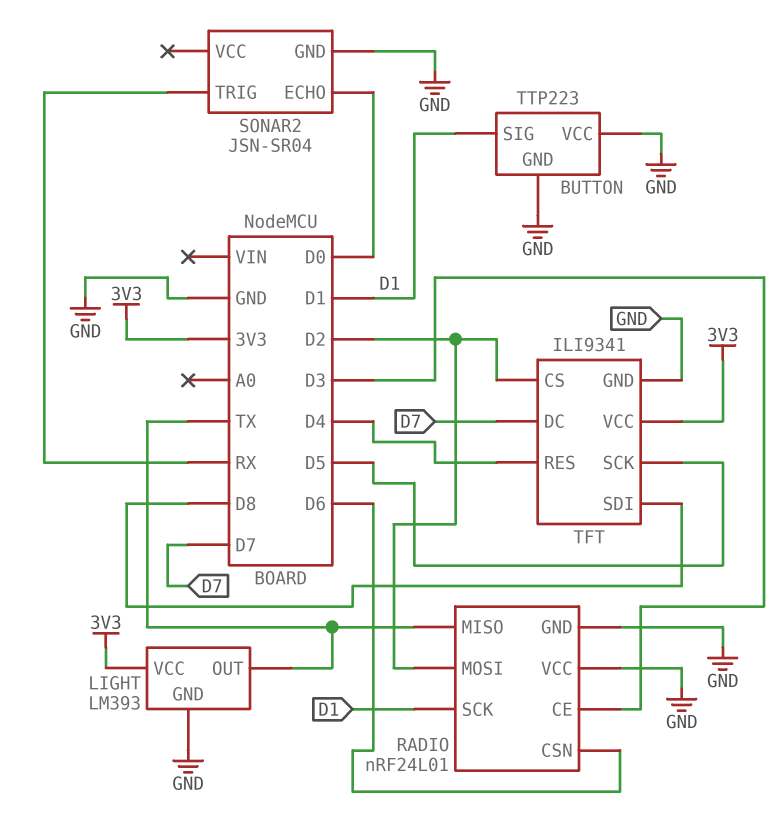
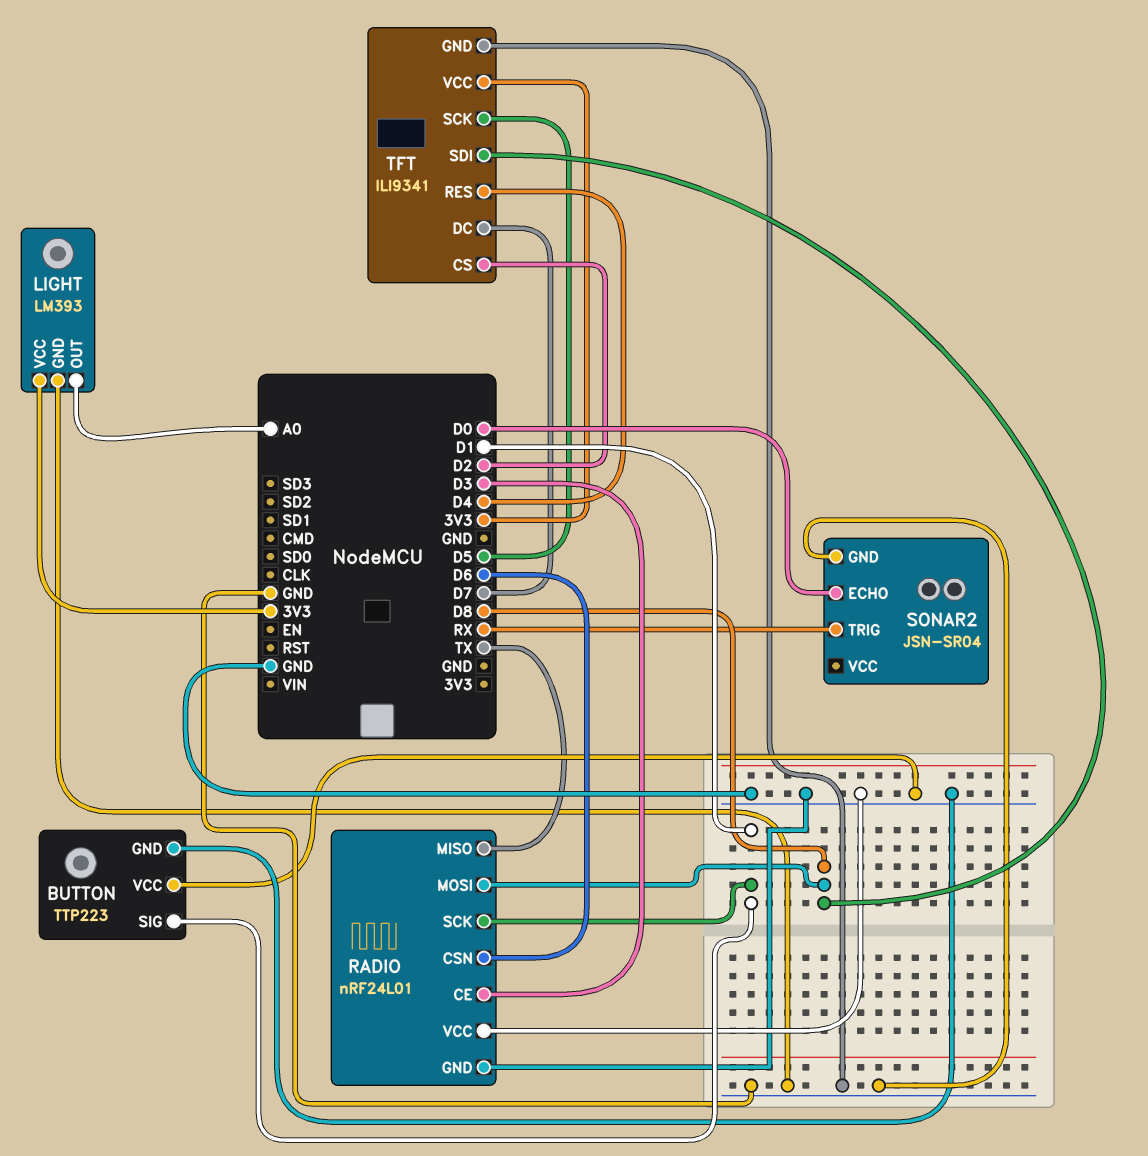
LIGHT pin OUT: TX -> A0
RADIO pin MOSI: D2 -> D8

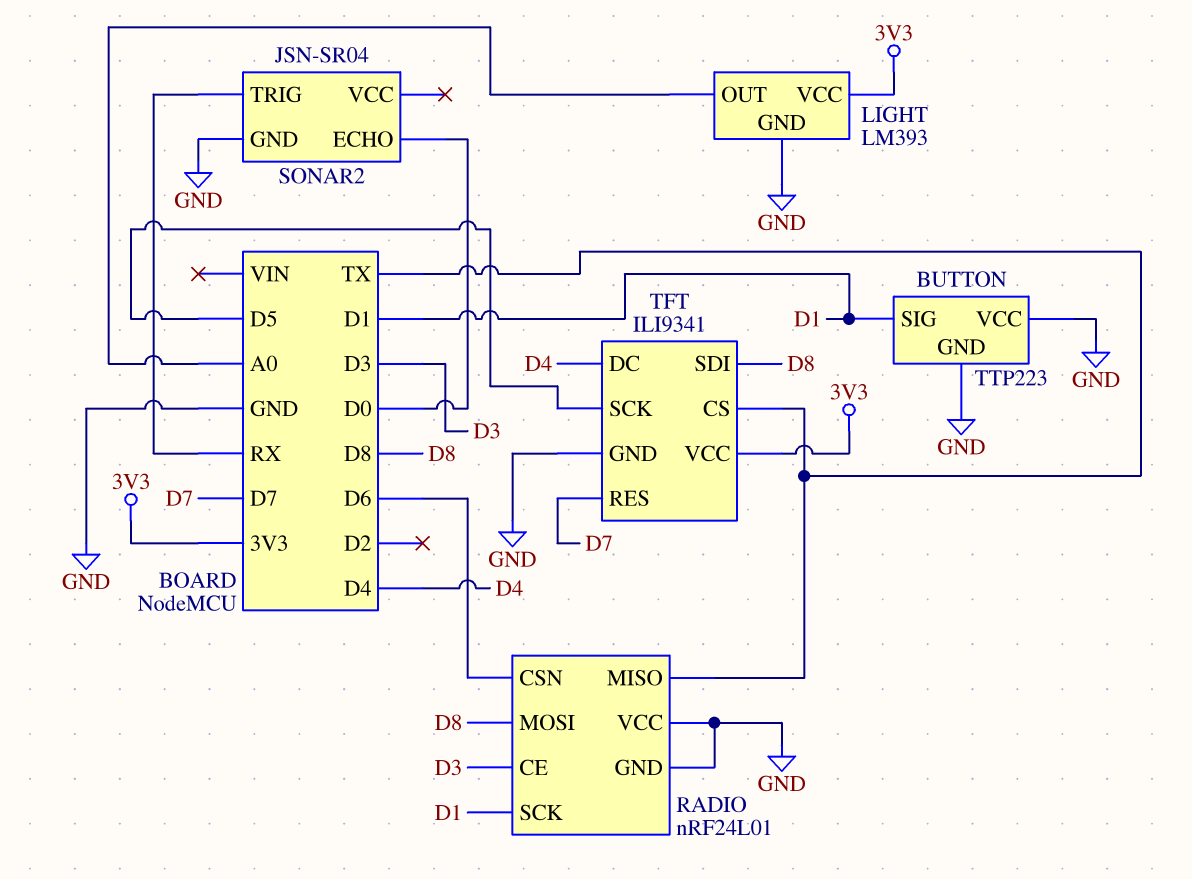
TFT pin CS: D2 -> TX
TFT pin DC: D7 -> D4
TFT pin RES: D4 -> D7

